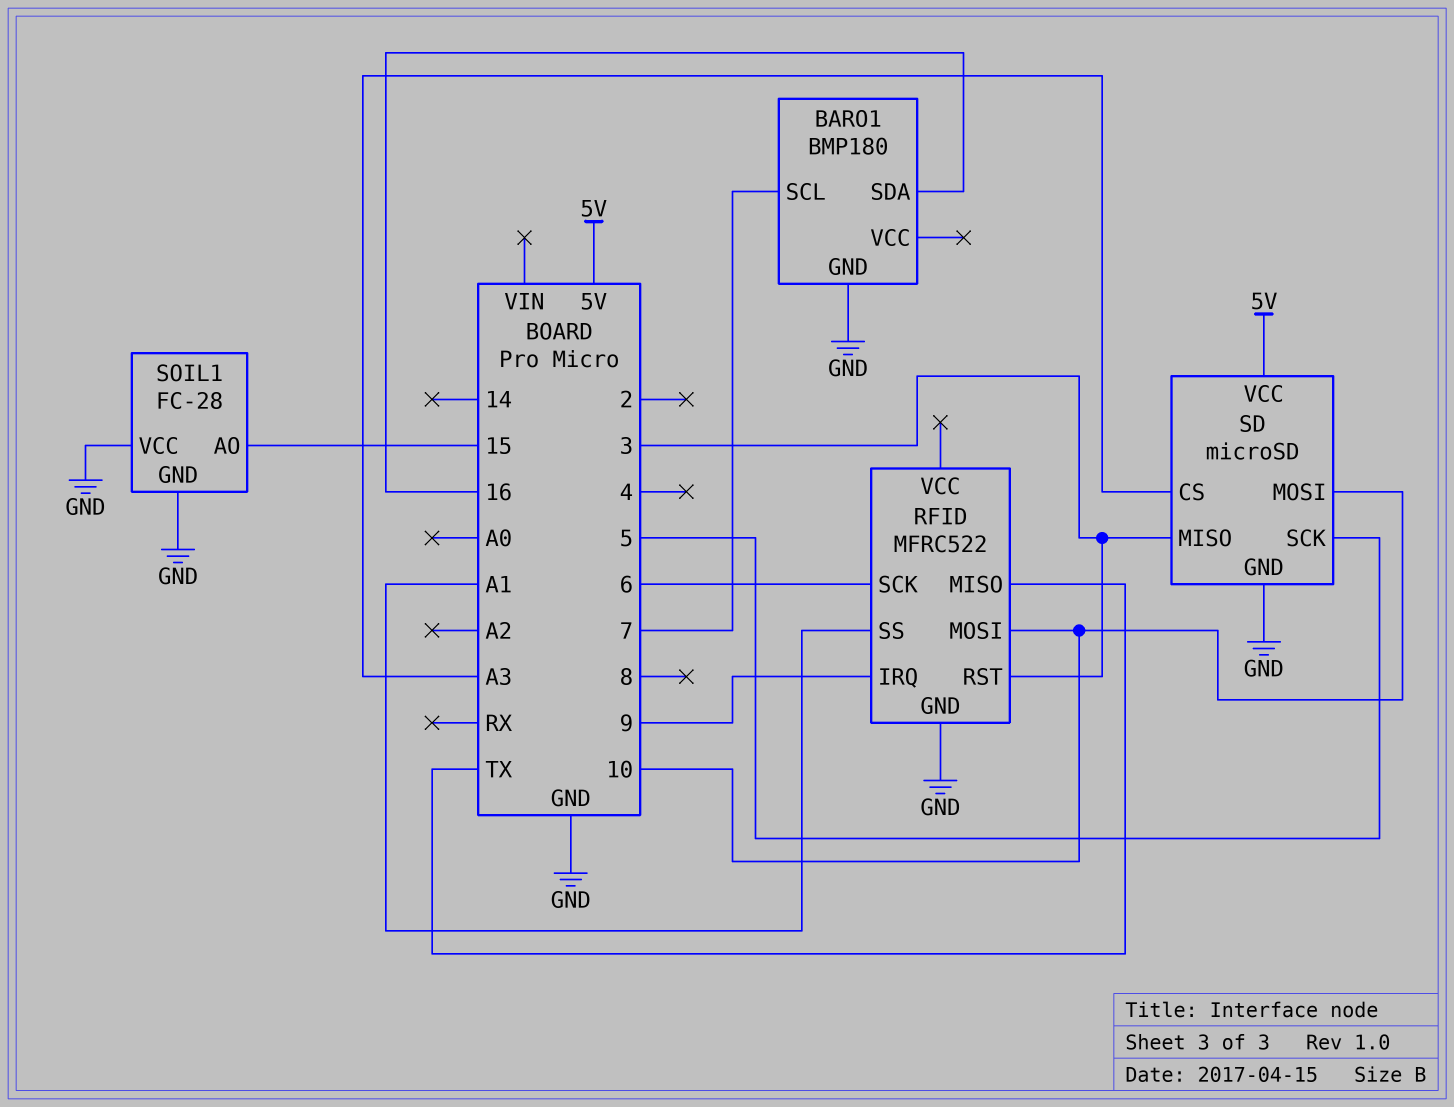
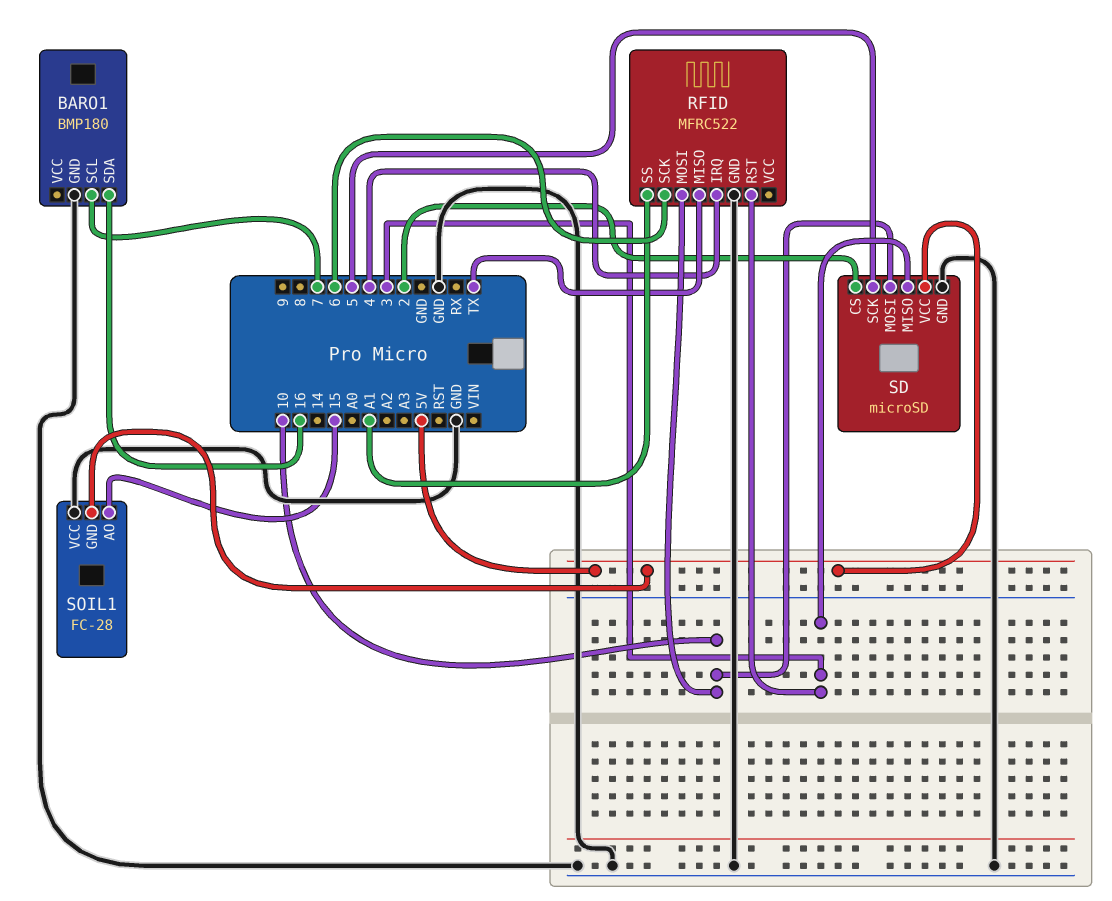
RFID pin IRQ: 9 -> 4
SD pin CS: A3 -> 2
SOIL1 pin GND: GND -> 5V

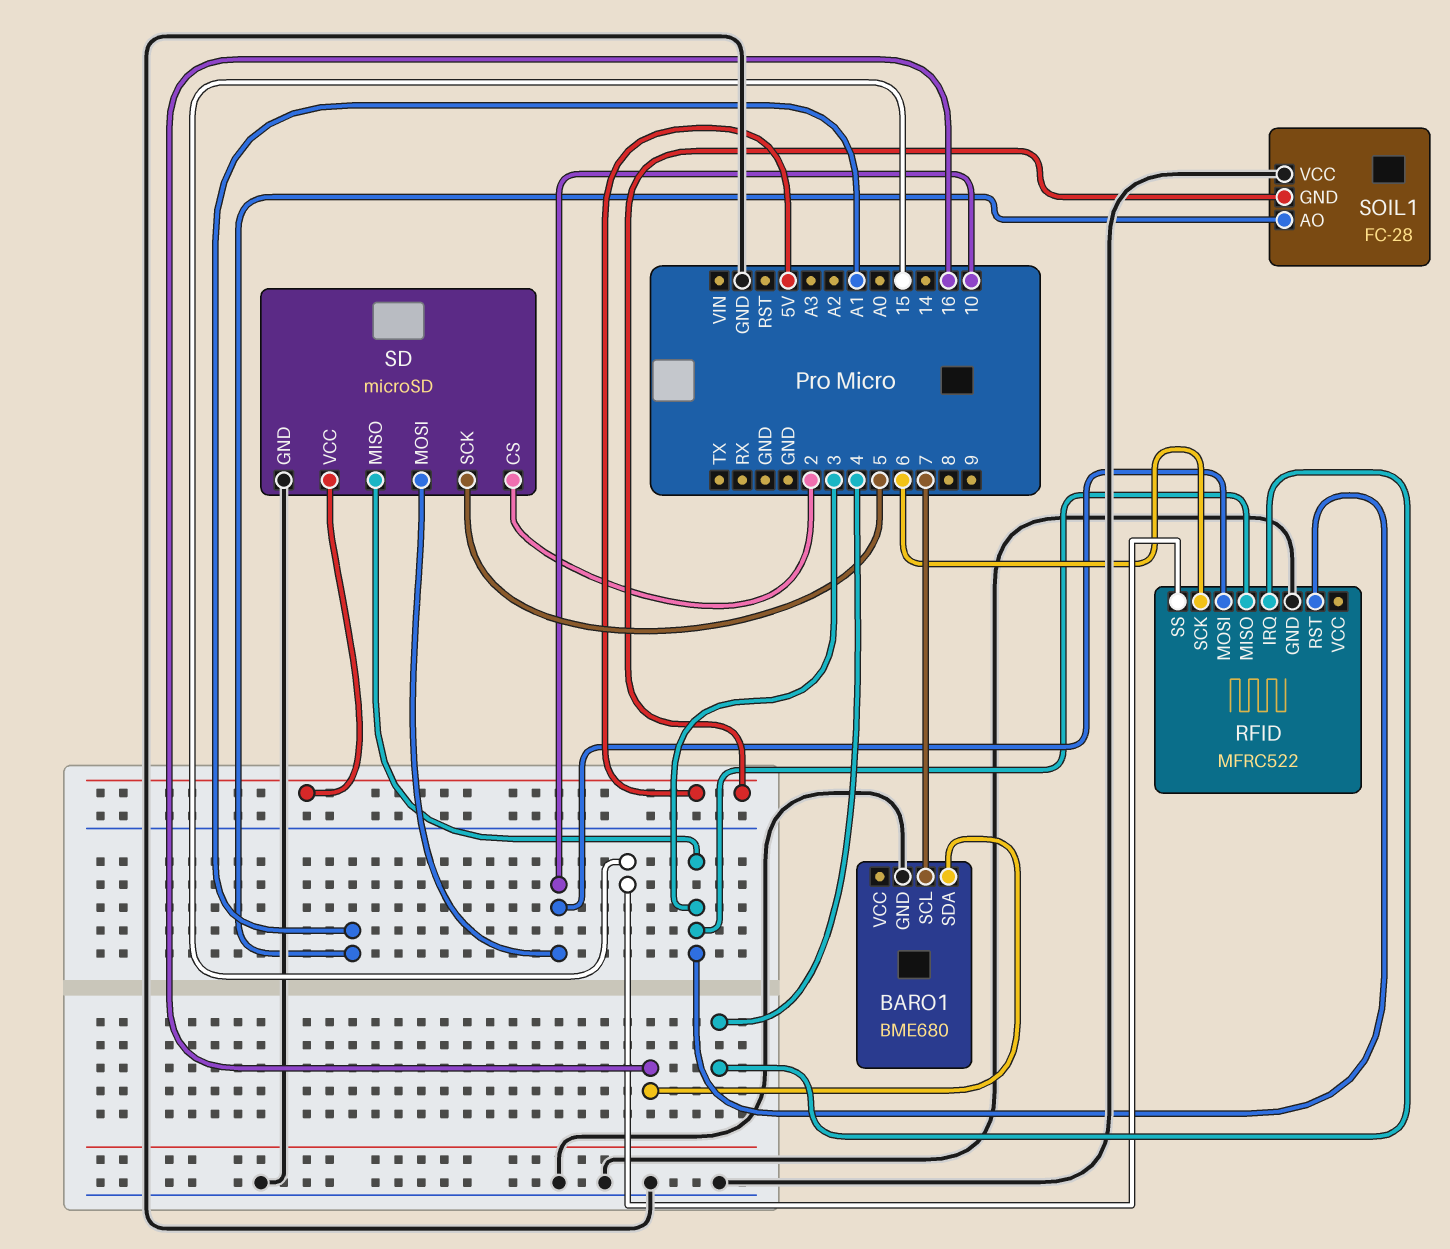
BARO1: BMP180 -> BME680
RFID pin MISO: TX -> 3
RFID pin SS: A1 -> 15
SOIL1 pin AO: 15 -> A1

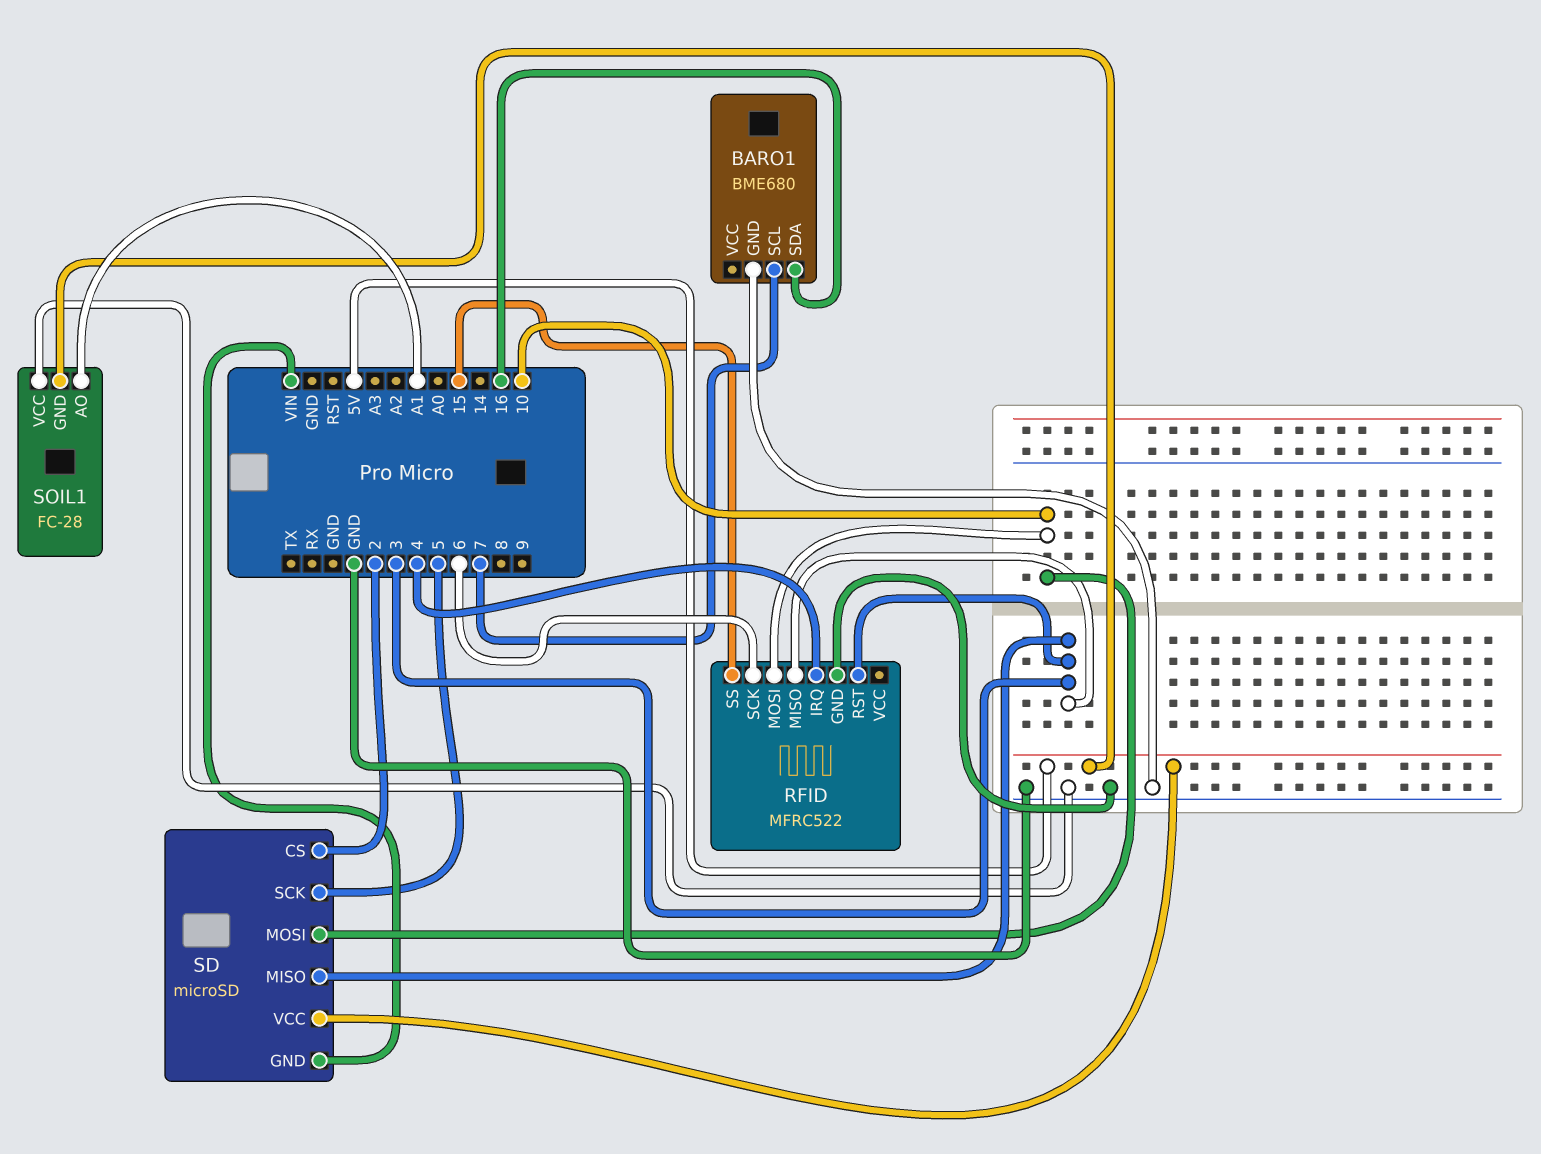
SD pin GND: GND -> VIN

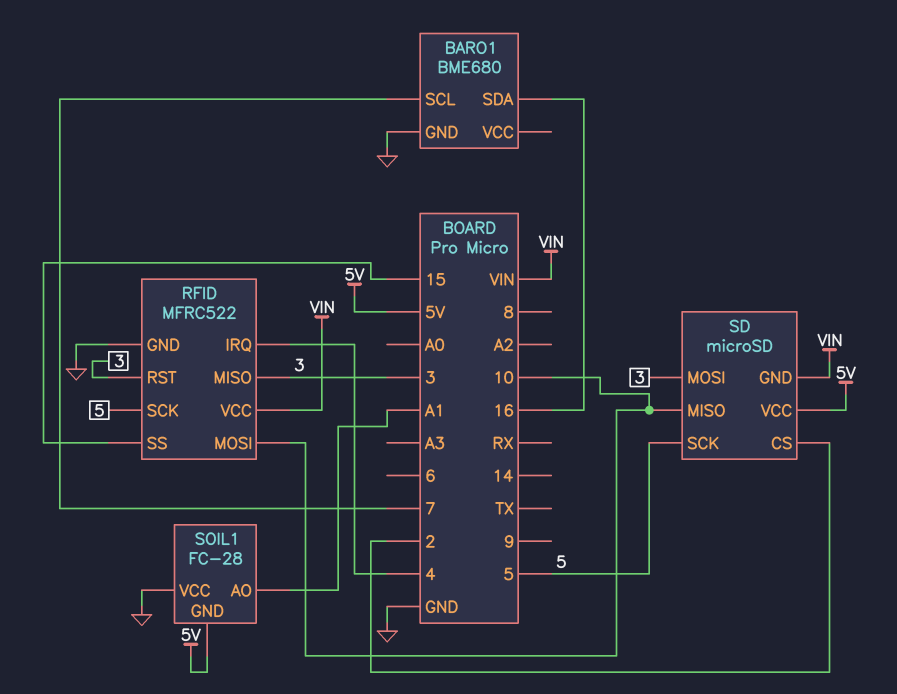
RFID pin SCK: 6 -> 5
RFID pin VCC: none -> VIN
SD pin MISO: 3 -> 10
SD pin MOSI: 10 -> 3

